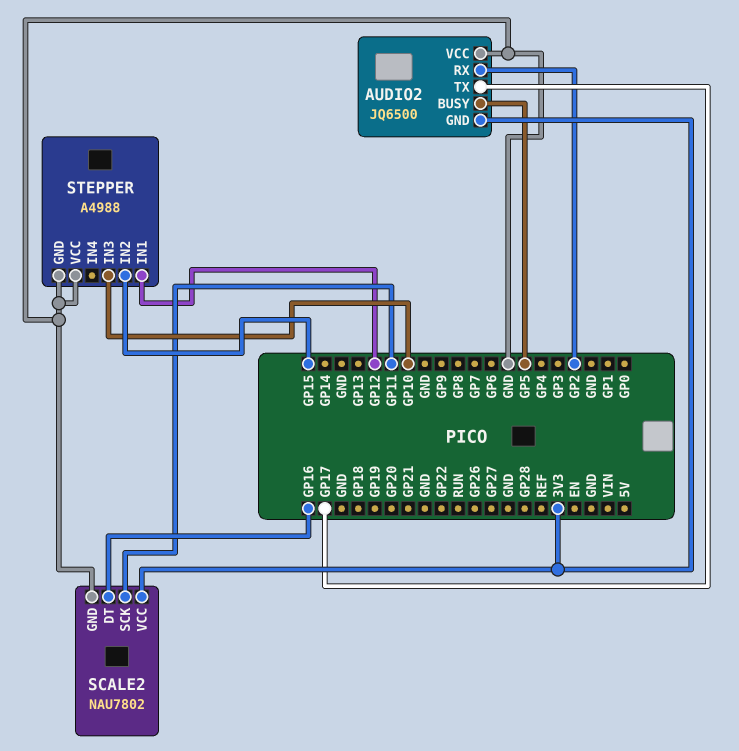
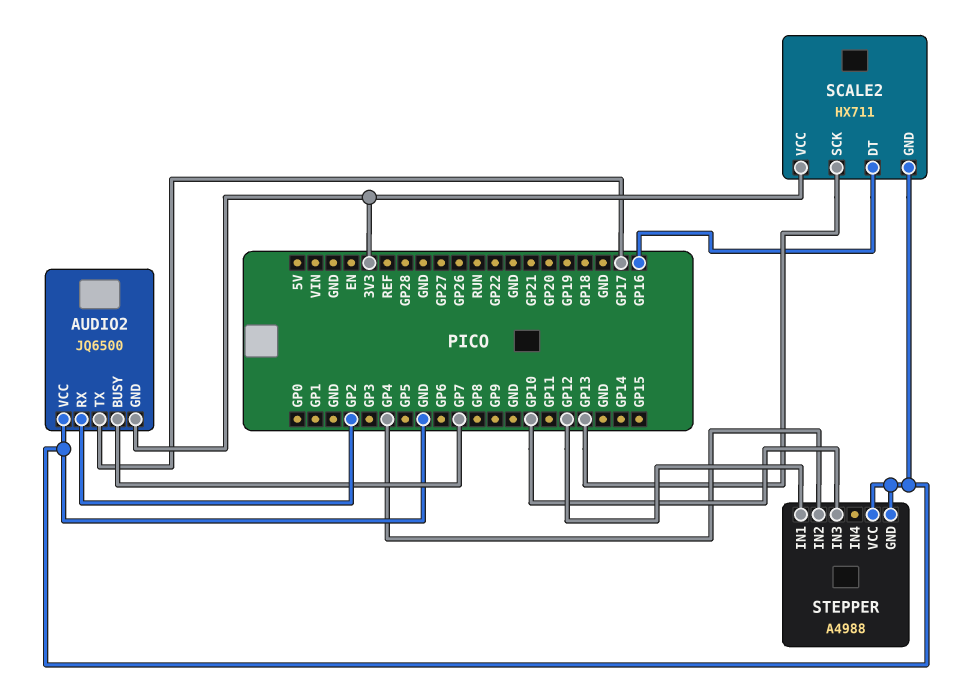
AUDIO2 pin BUSY: GP5 -> GP7
SCALE2: NAU7802 -> HX711
SCALE2 pin SCK: GP11 -> GP13
STEPPER pin IN2: GP15 -> GP4

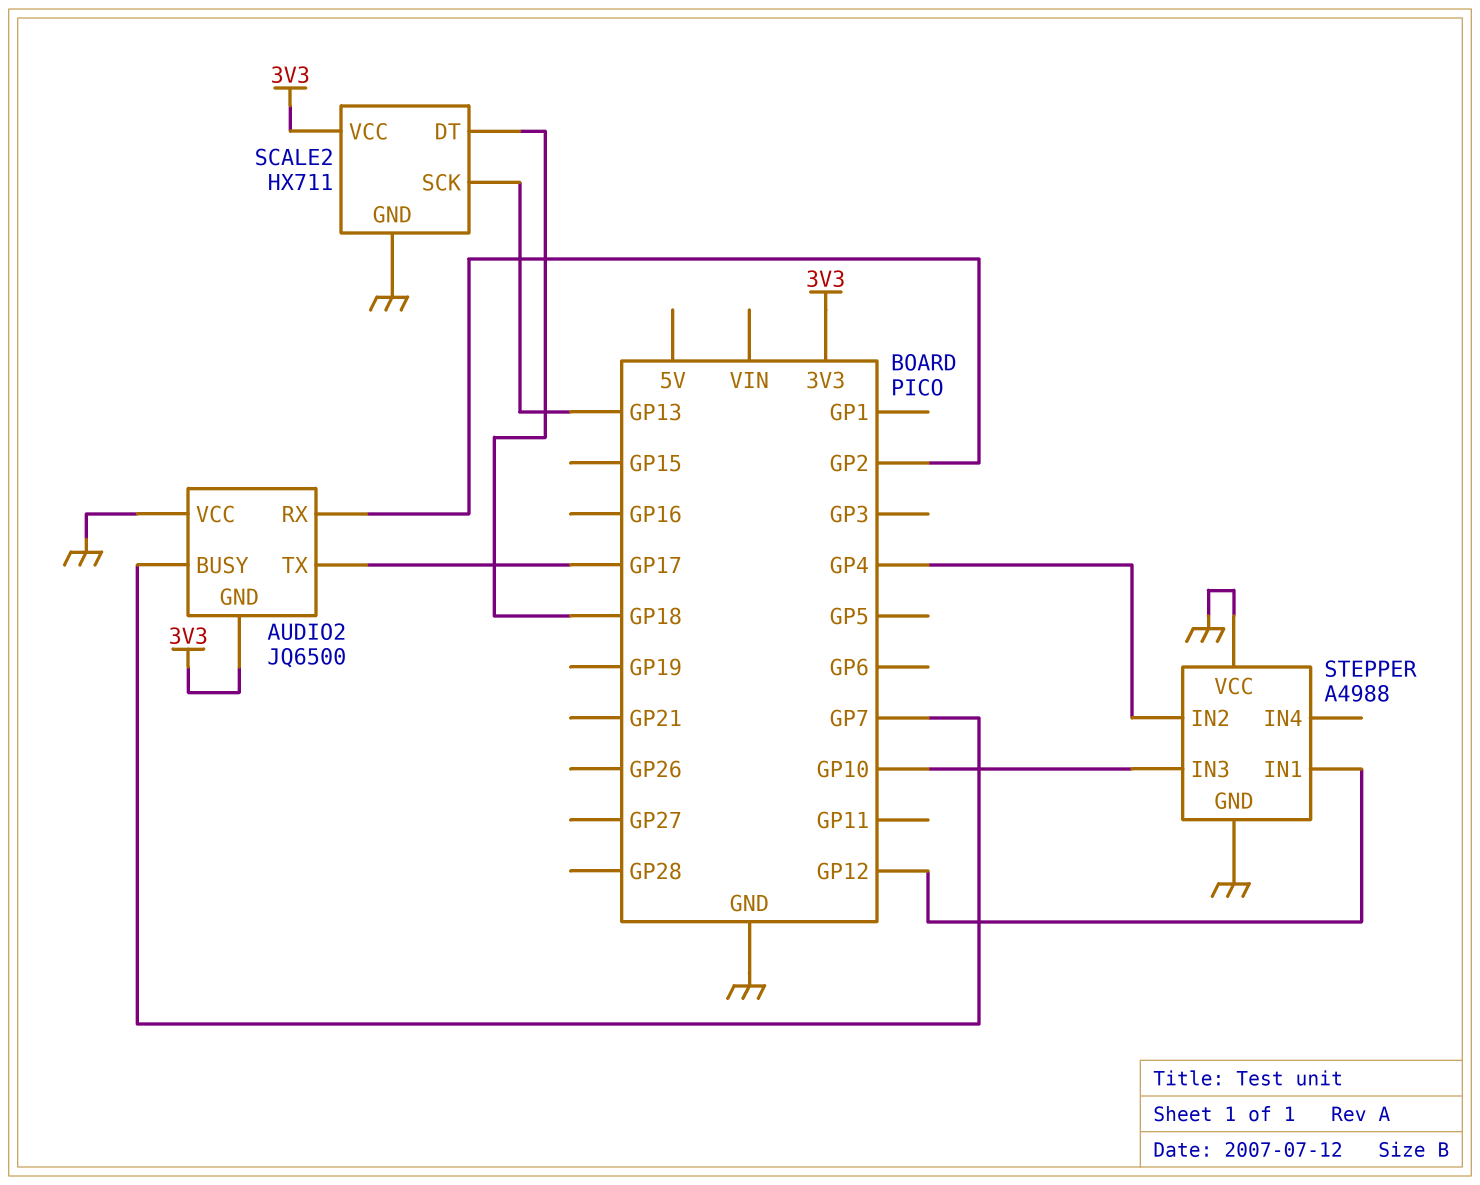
SCALE2 pin DT: GP16 -> GP18

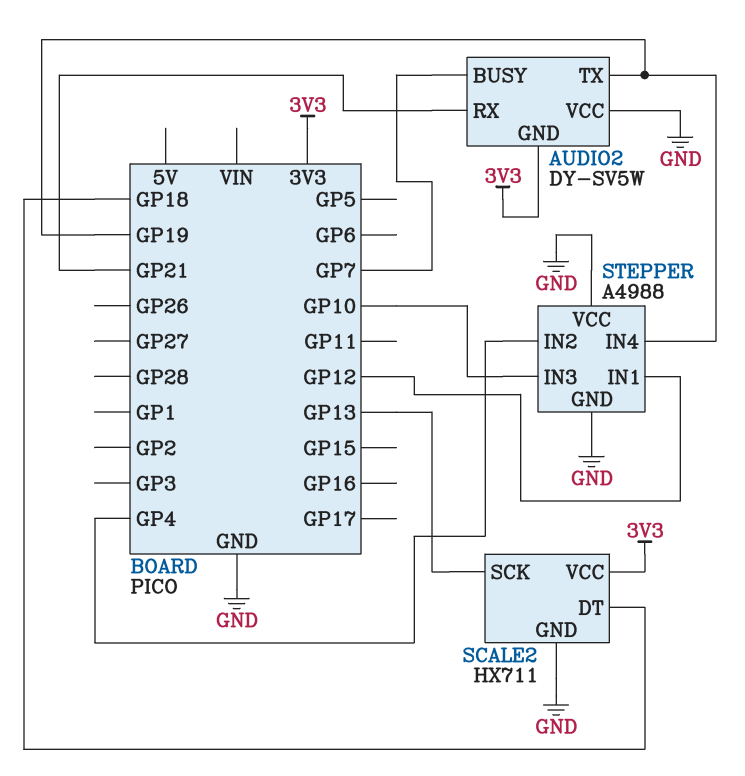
AUDIO2: JQ6500 -> DY-SV5W
AUDIO2 pin RX: GP2 -> GP21
AUDIO2 pin TX: GP17 -> GP19
STEPPER pin IN4: none -> GP19

